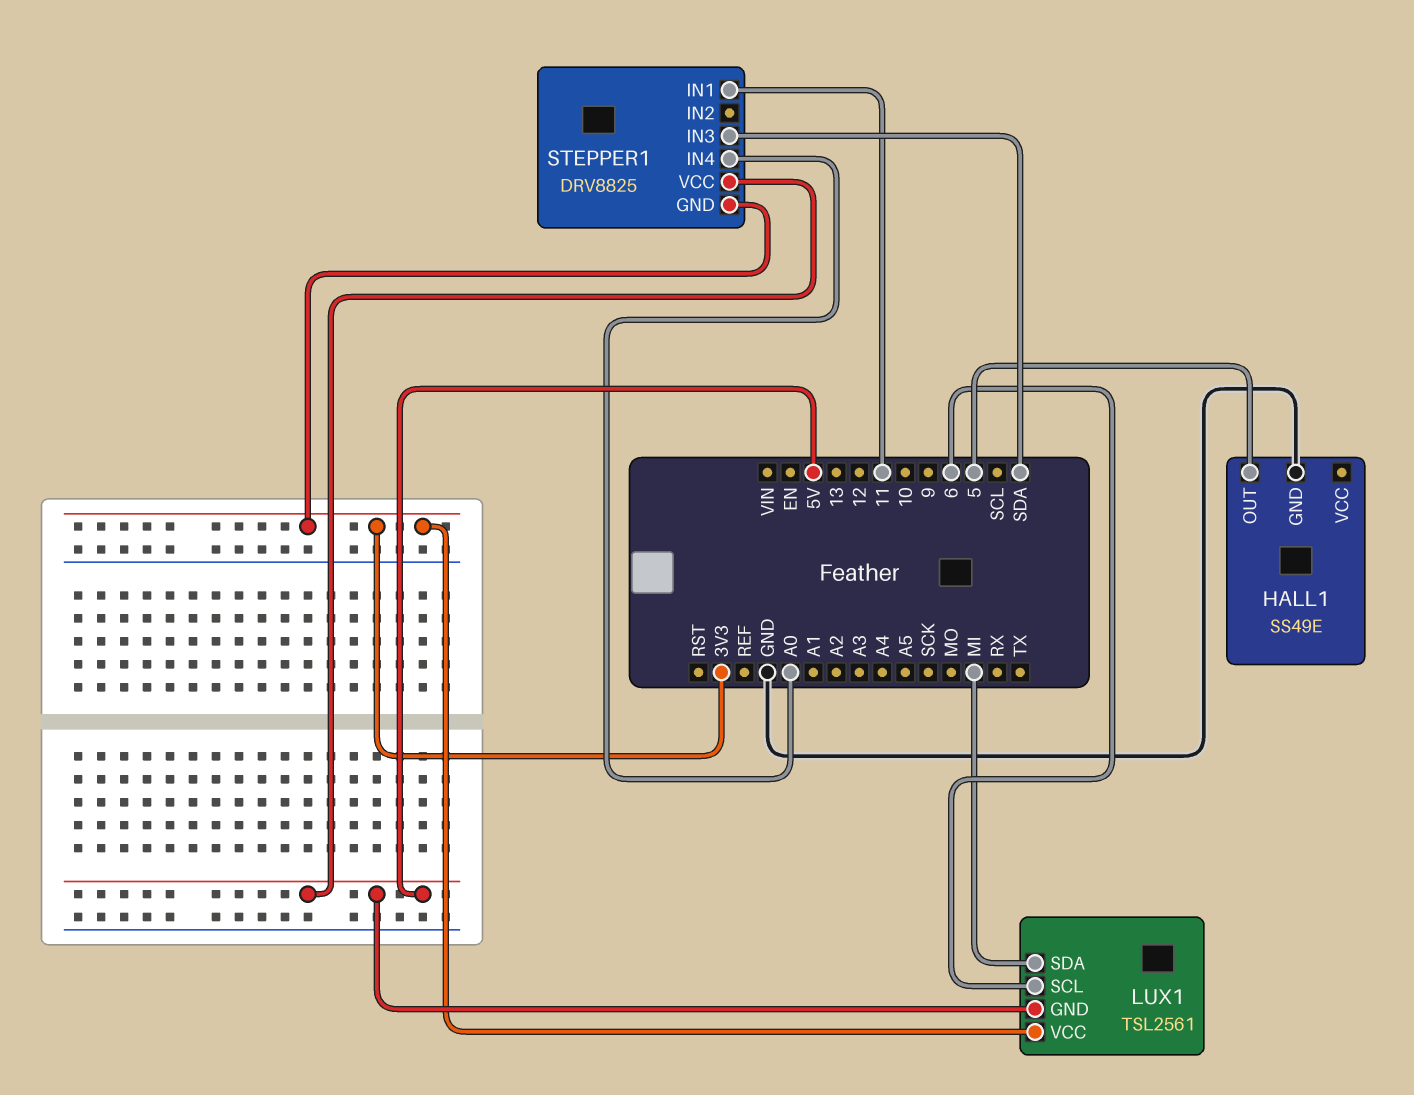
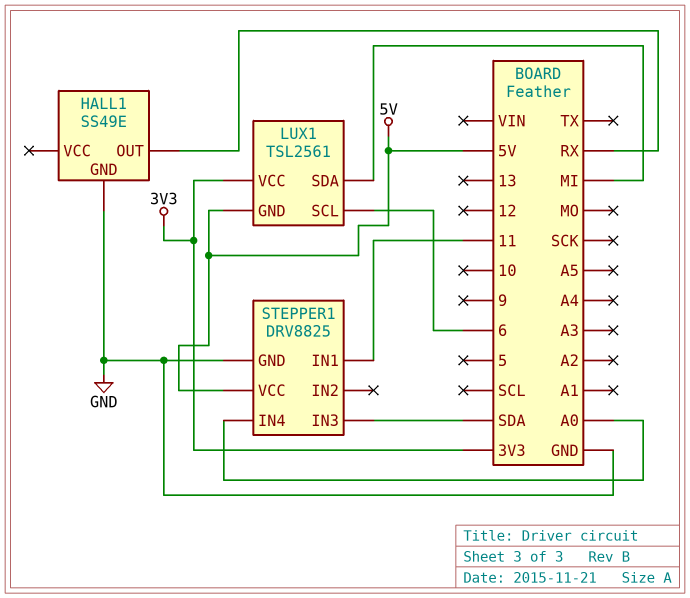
HALL1 pin OUT: 5 -> RX
STEPPER1 pin GND: 3V3 -> GND

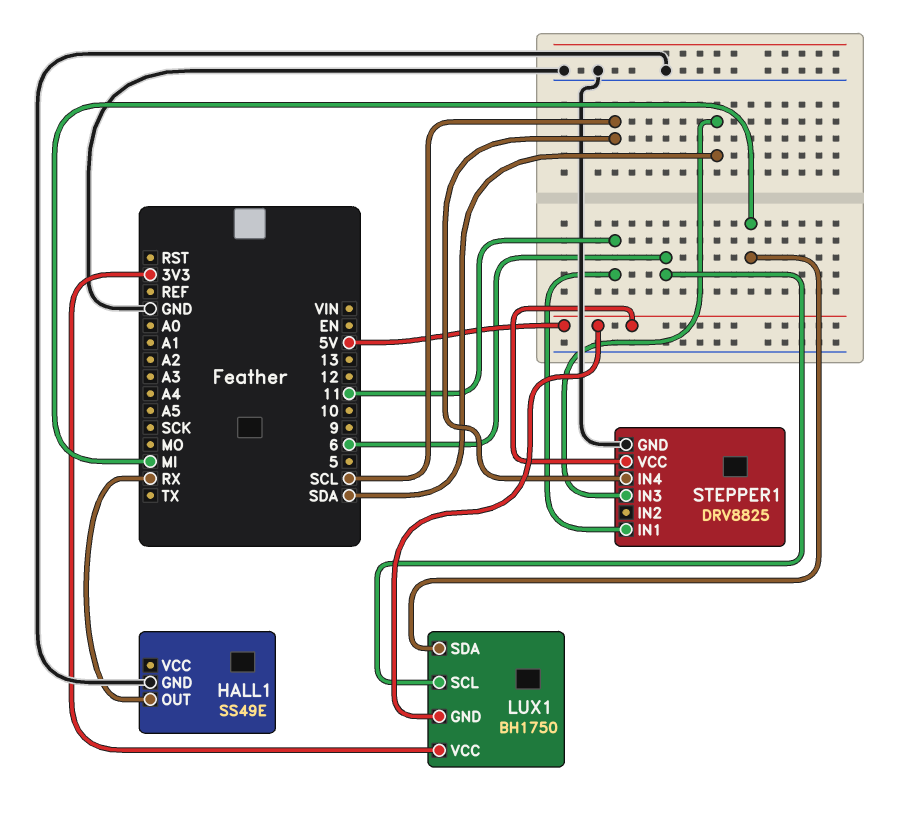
LUX1: TSL2561 -> BH1750
STEPPER1 pin IN4: A0 -> SCL

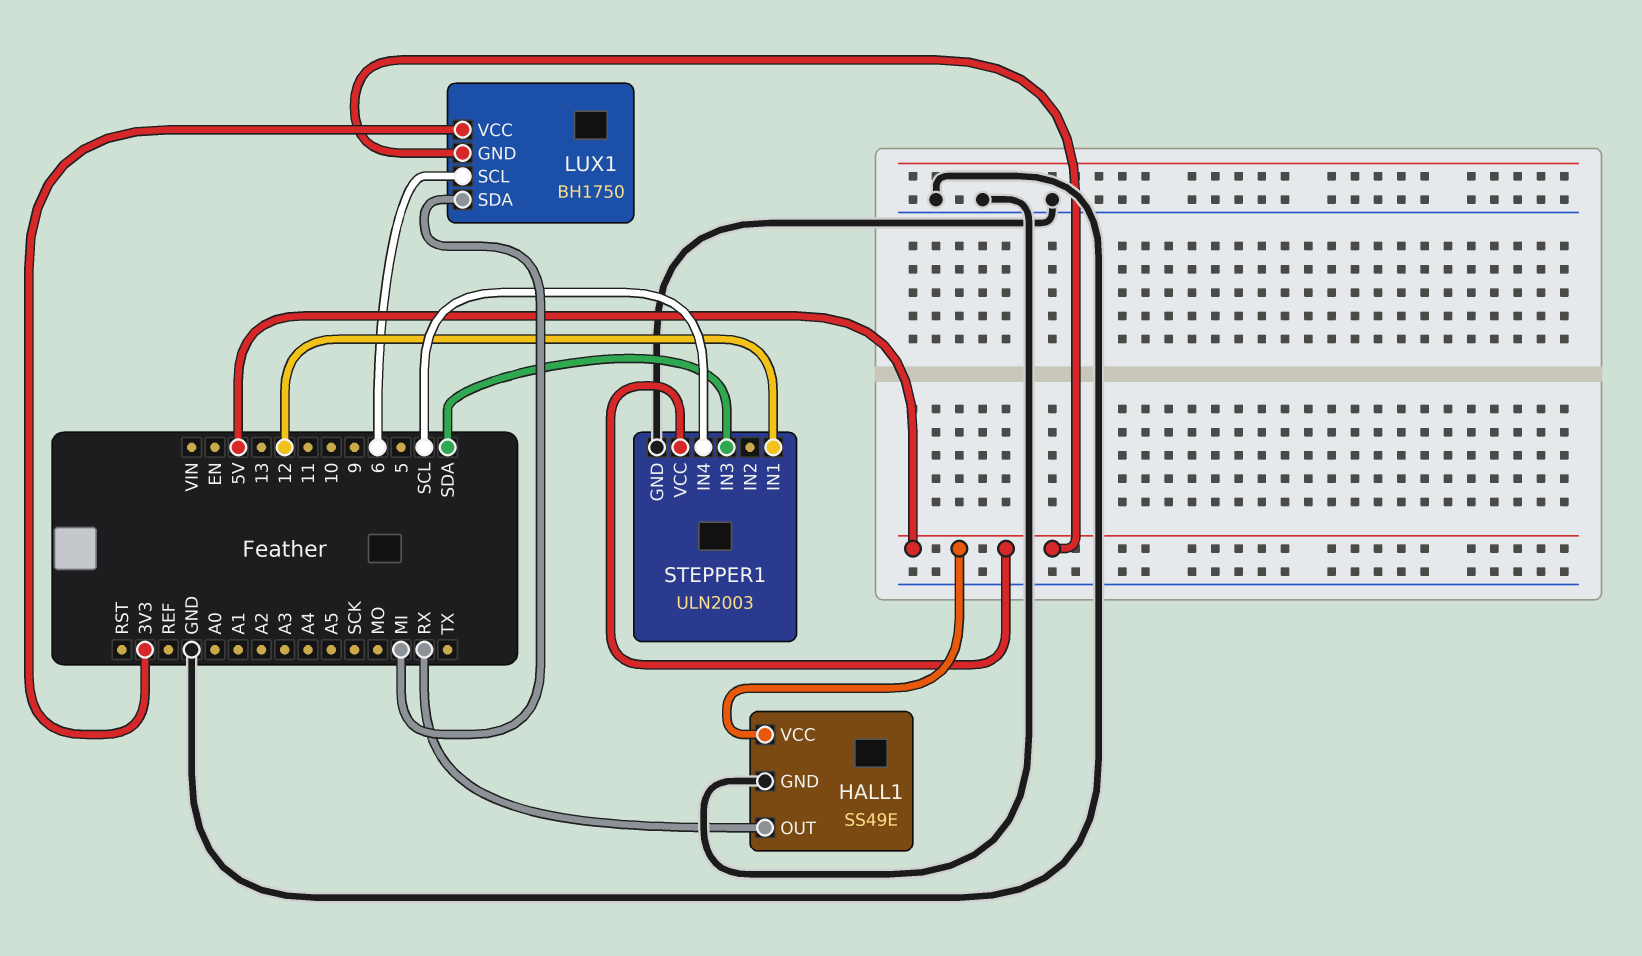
HALL1 pin VCC: none -> 5V
STEPPER1: DRV8825 -> ULN2003
STEPPER1 pin IN1: 11 -> 12

